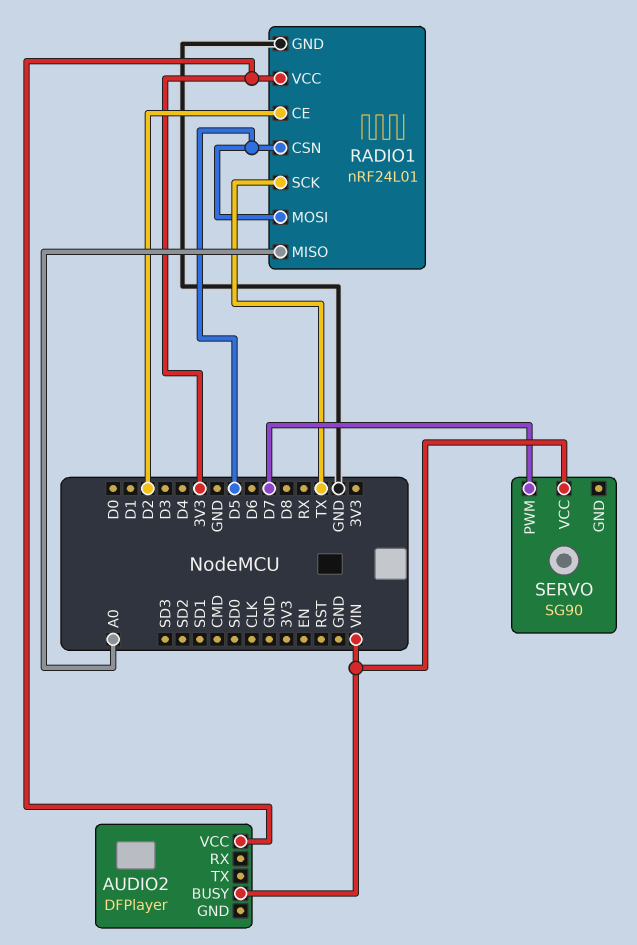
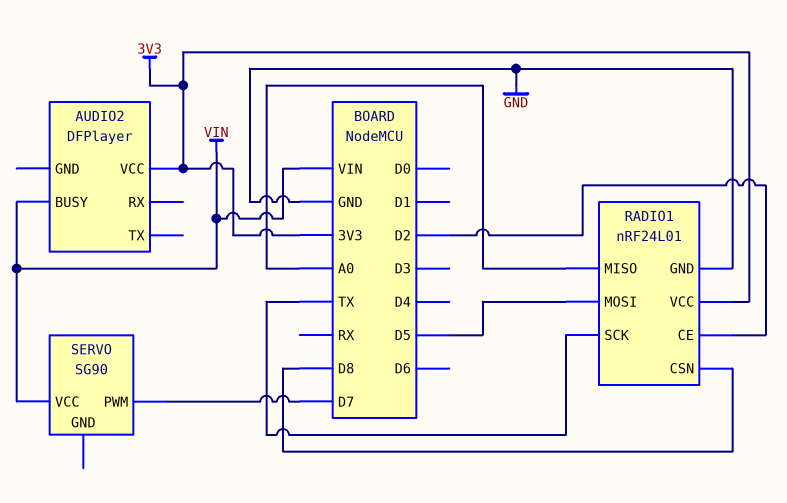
RADIO1 pin CSN: D5 -> D8

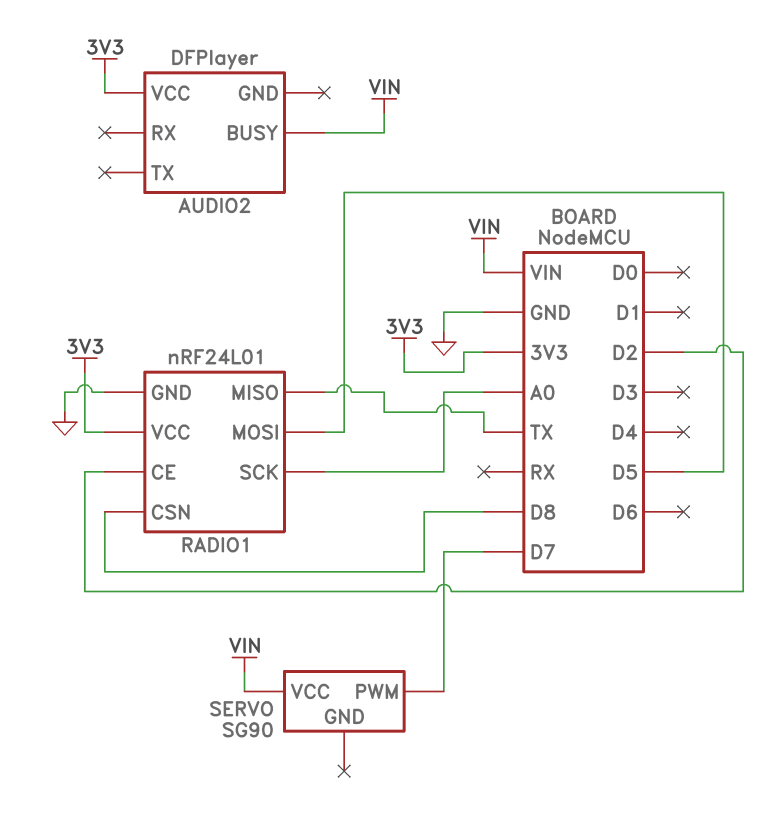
RADIO1 pin MISO: A0 -> TX
RADIO1 pin SCK: TX -> A0

